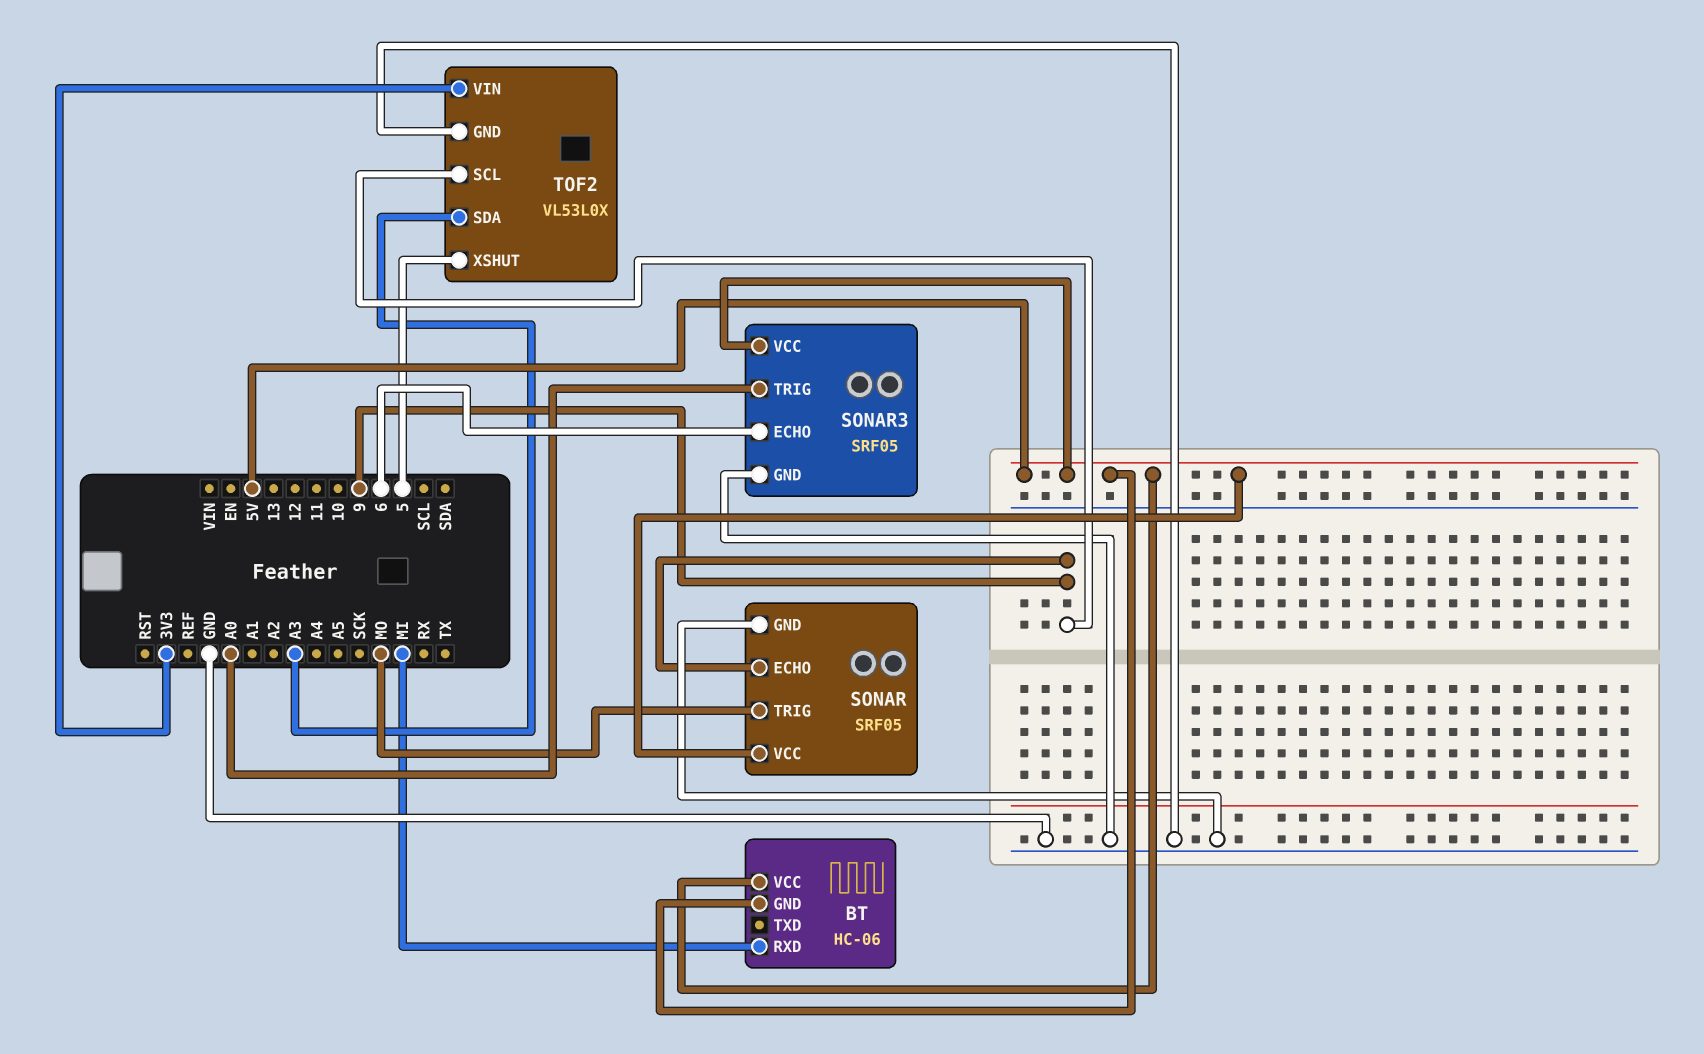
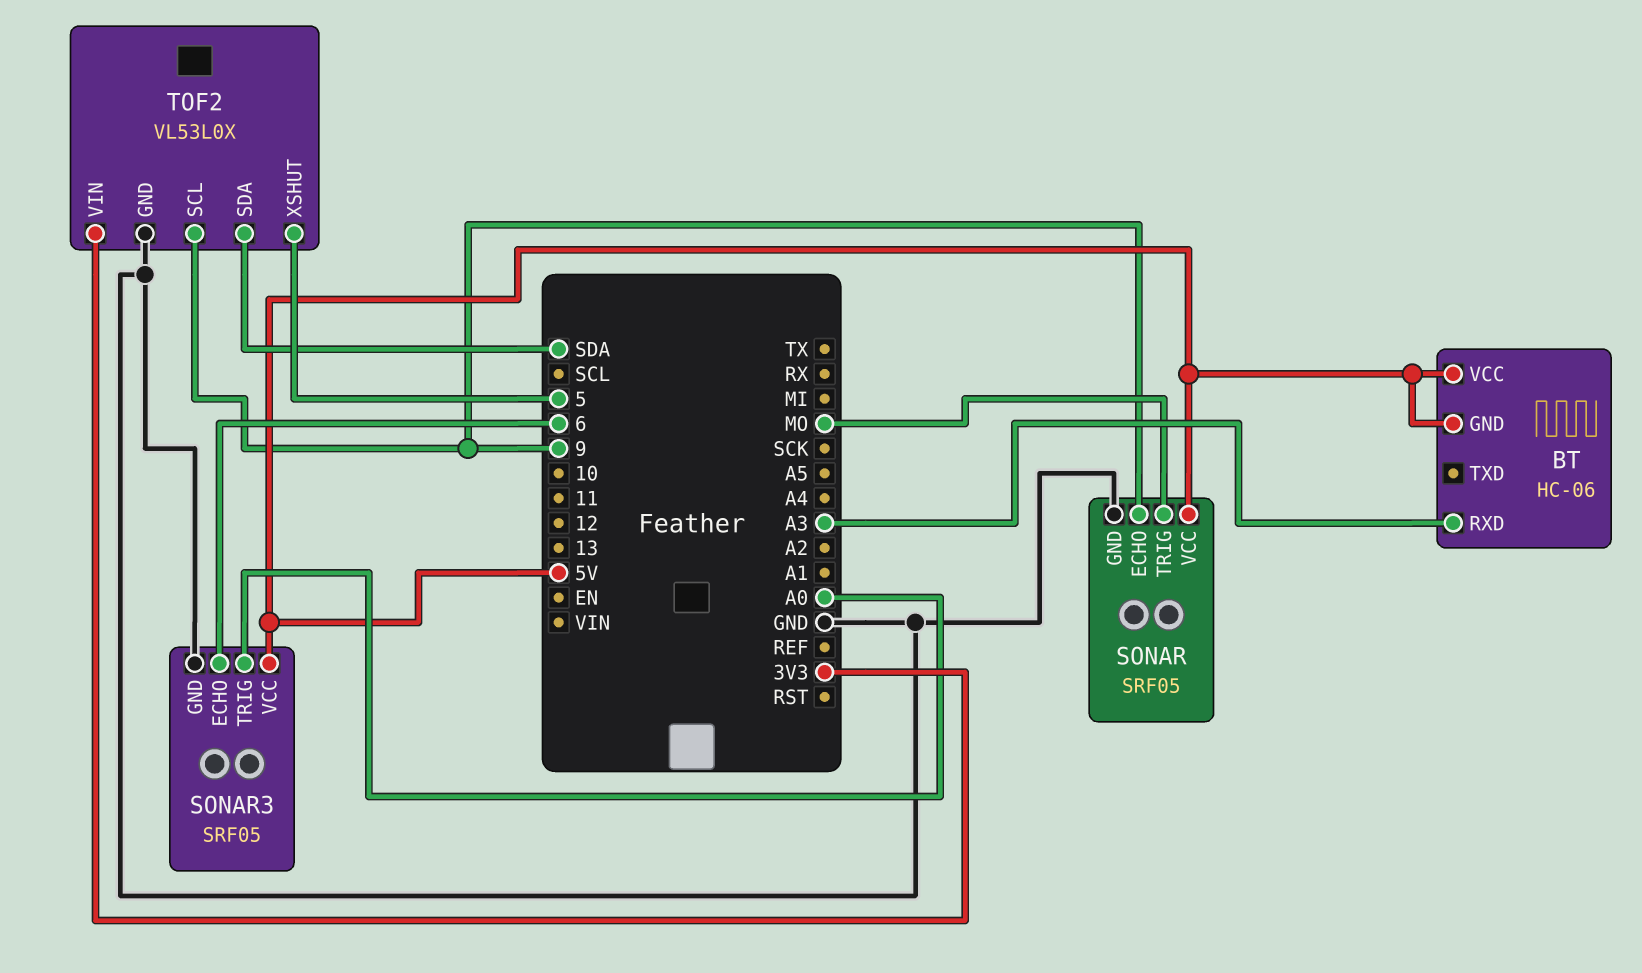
BT pin RXD: MI -> A3
TOF2 pin SDA: A3 -> SDA

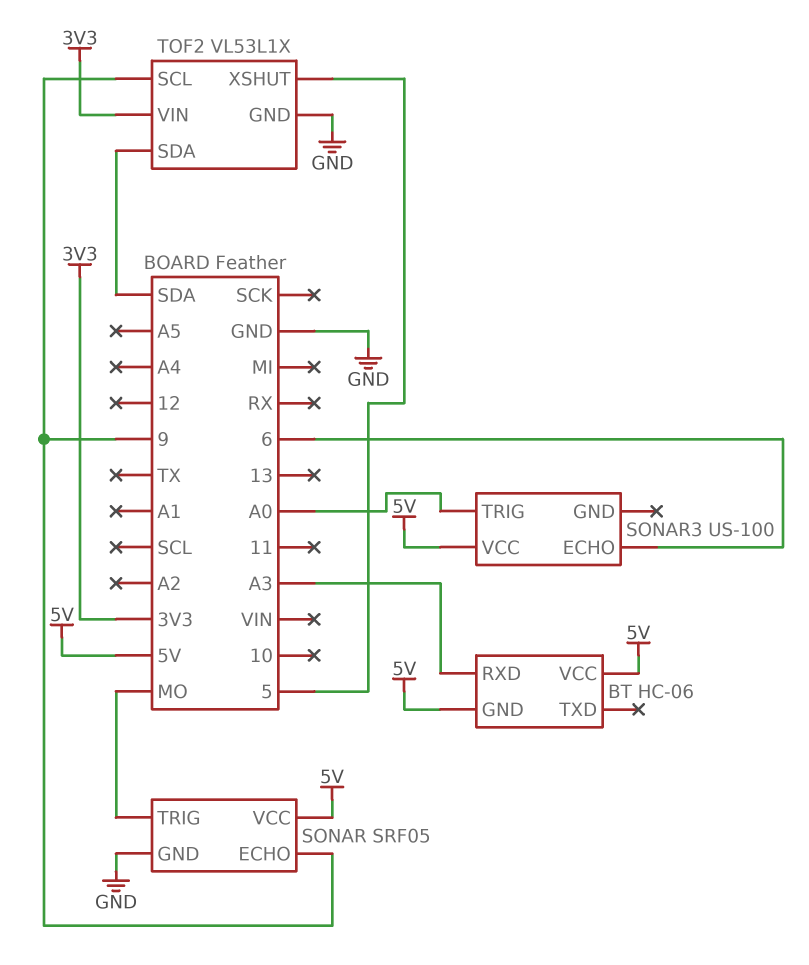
SONAR3: SRF05 -> US-100
SONAR3 pin GND: GND -> none
TOF2: VL53L0X -> VL53L1X

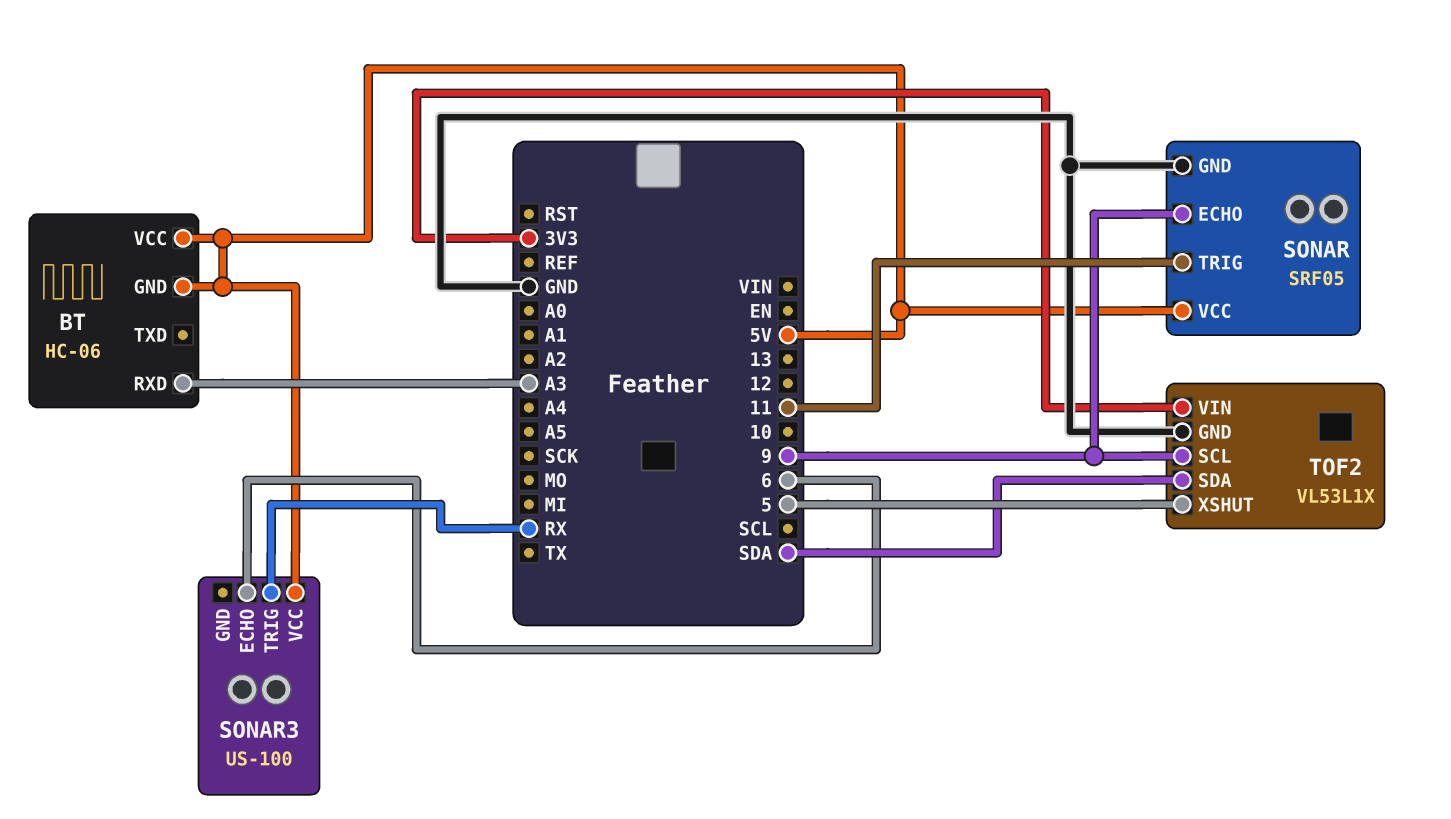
SONAR pin TRIG: MO -> 11
SONAR3 pin TRIG: A0 -> RX

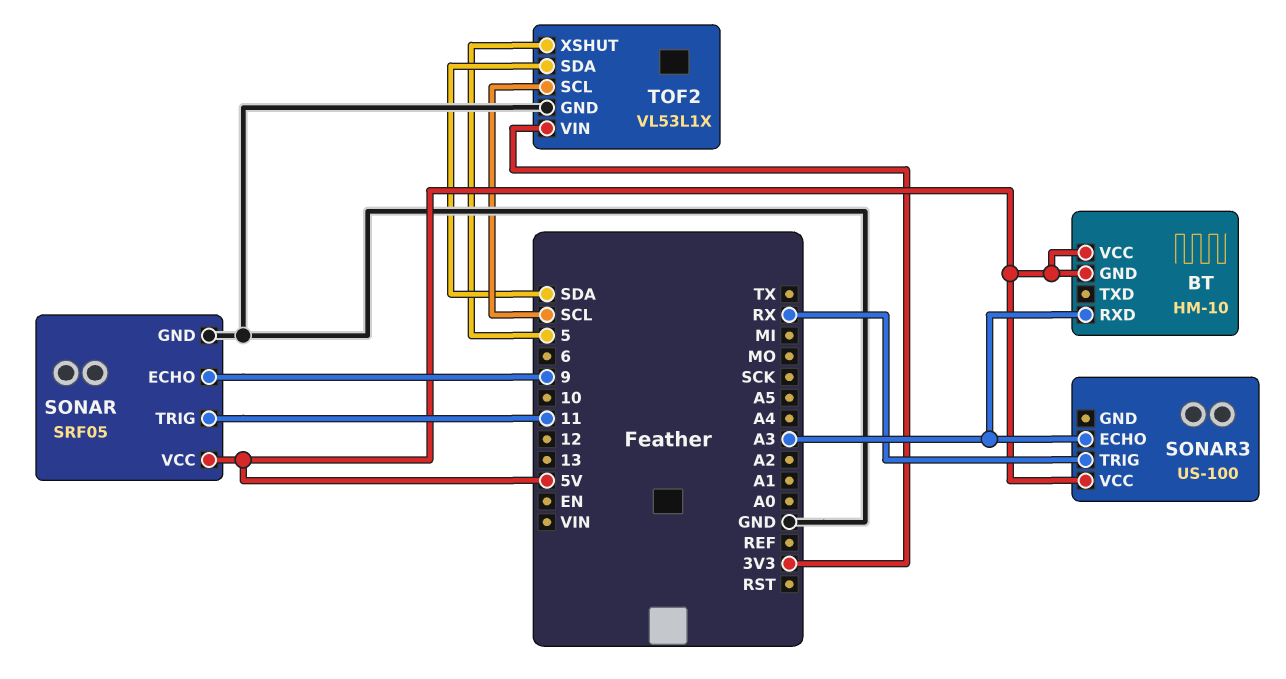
BT: HC-06 -> HM-10
SONAR3 pin ECHO: 6 -> A3
TOF2 pin SCL: 9 -> SCL

